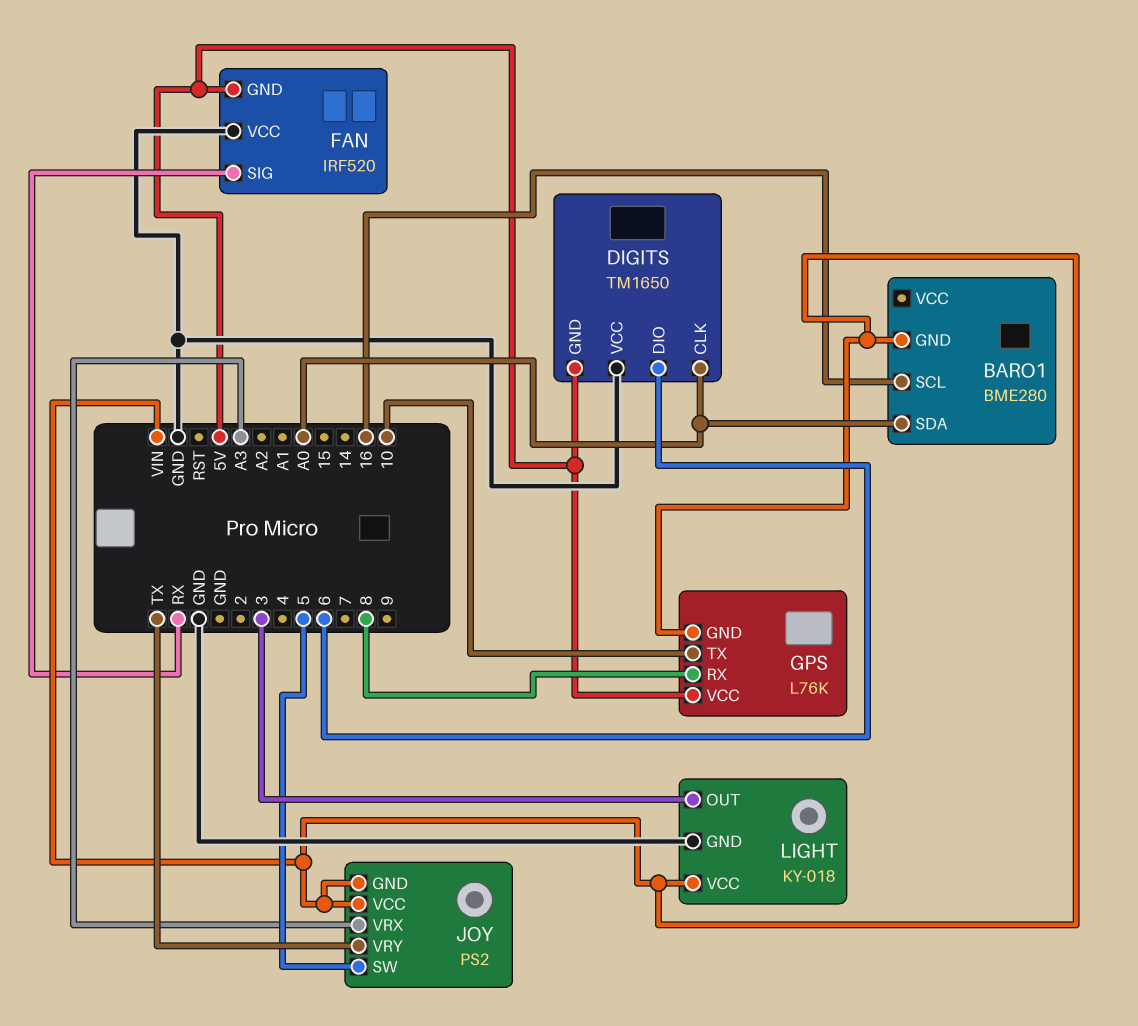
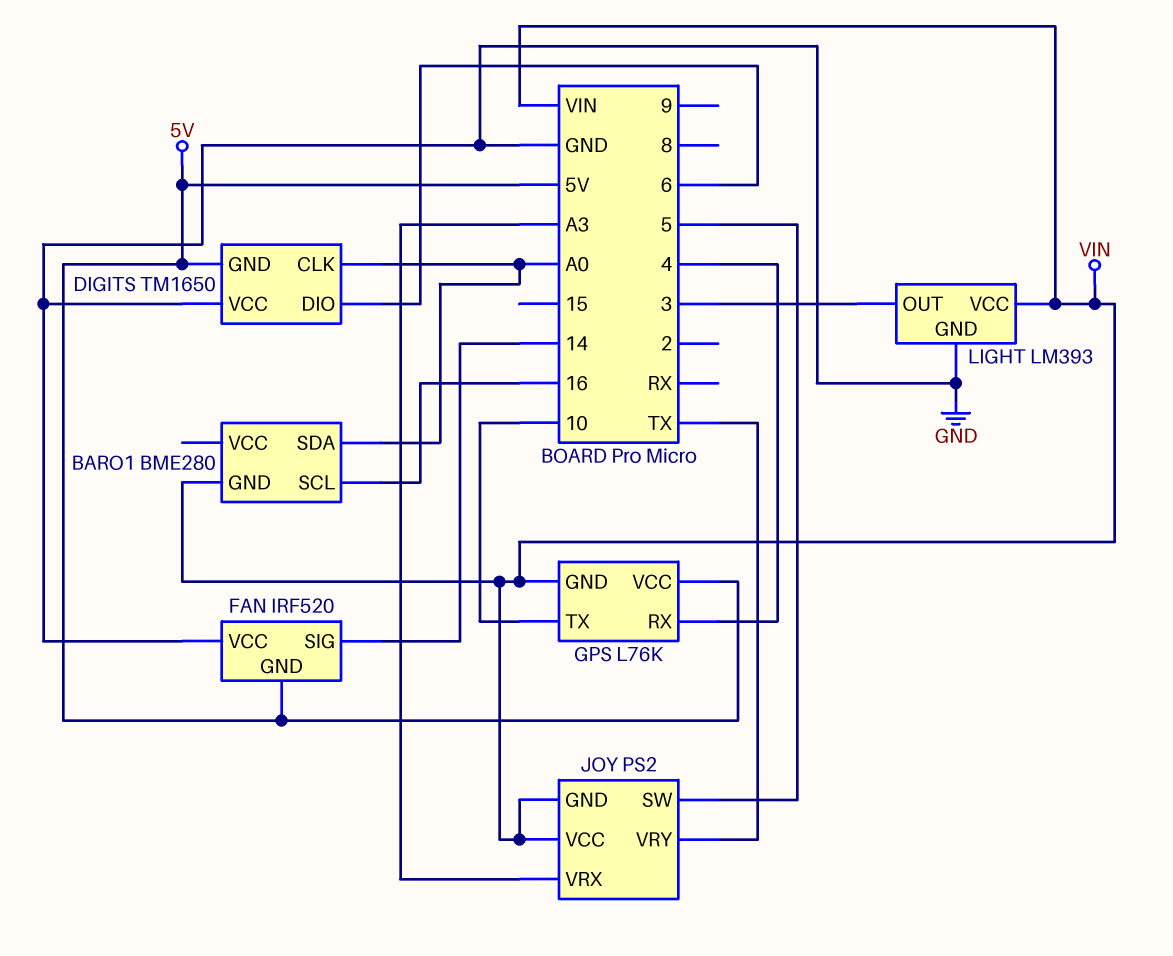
FAN pin SIG: RX -> 14
GPS pin RX: 8 -> 4
LIGHT: KY-018 -> LM393

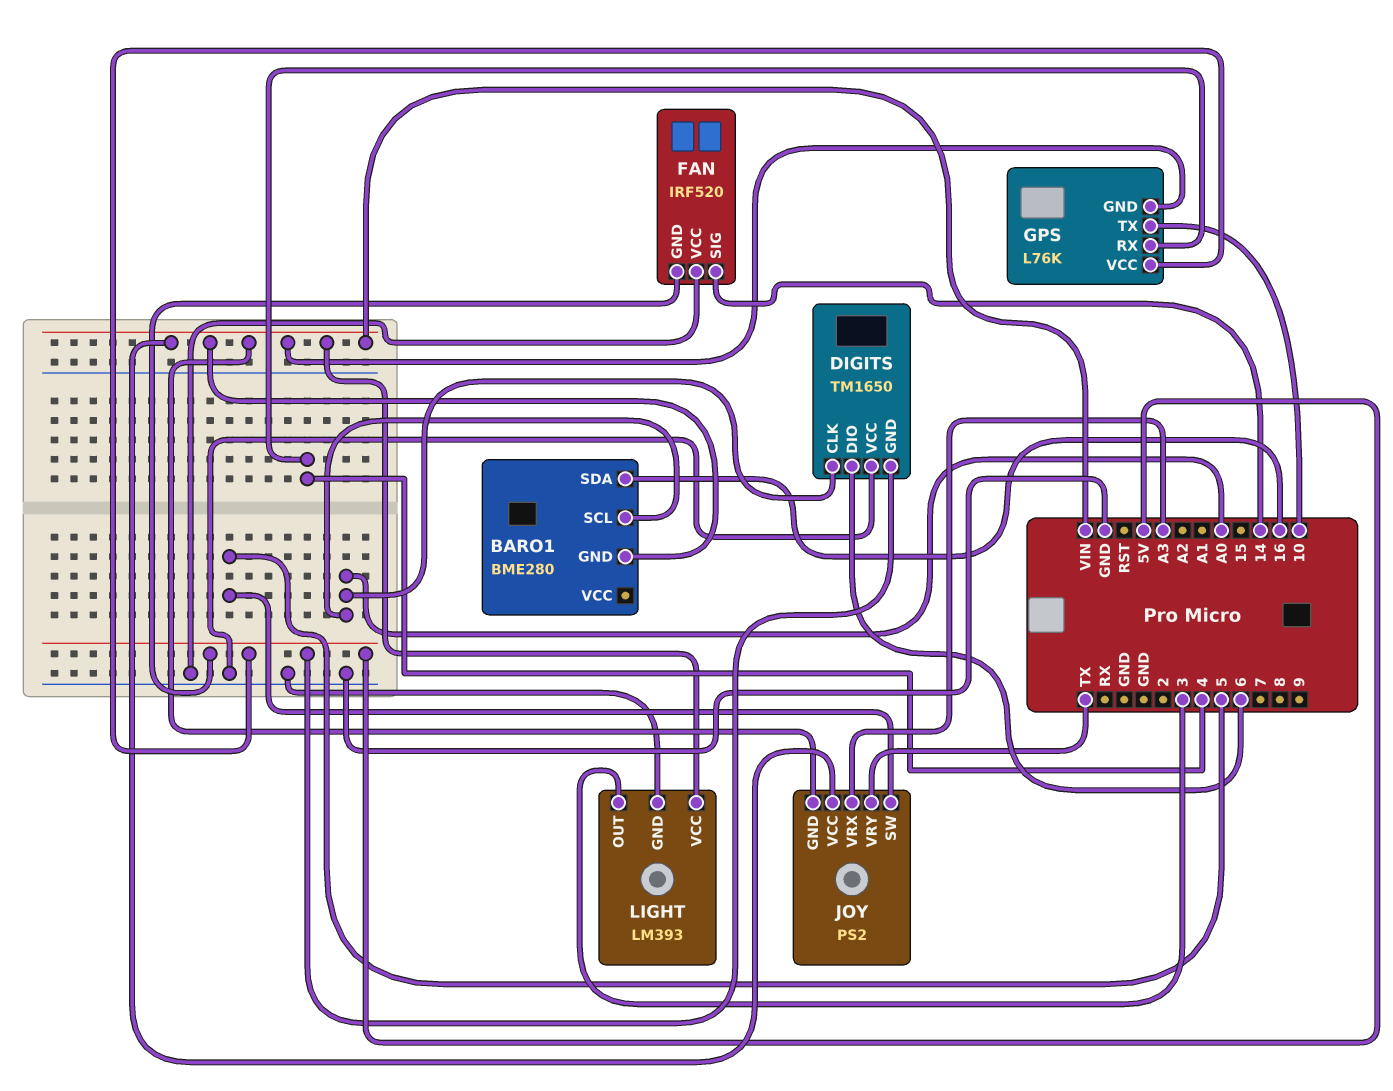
BARO1 pin SCL: 16 -> A0
BARO1 pin SDA: A0 -> 16

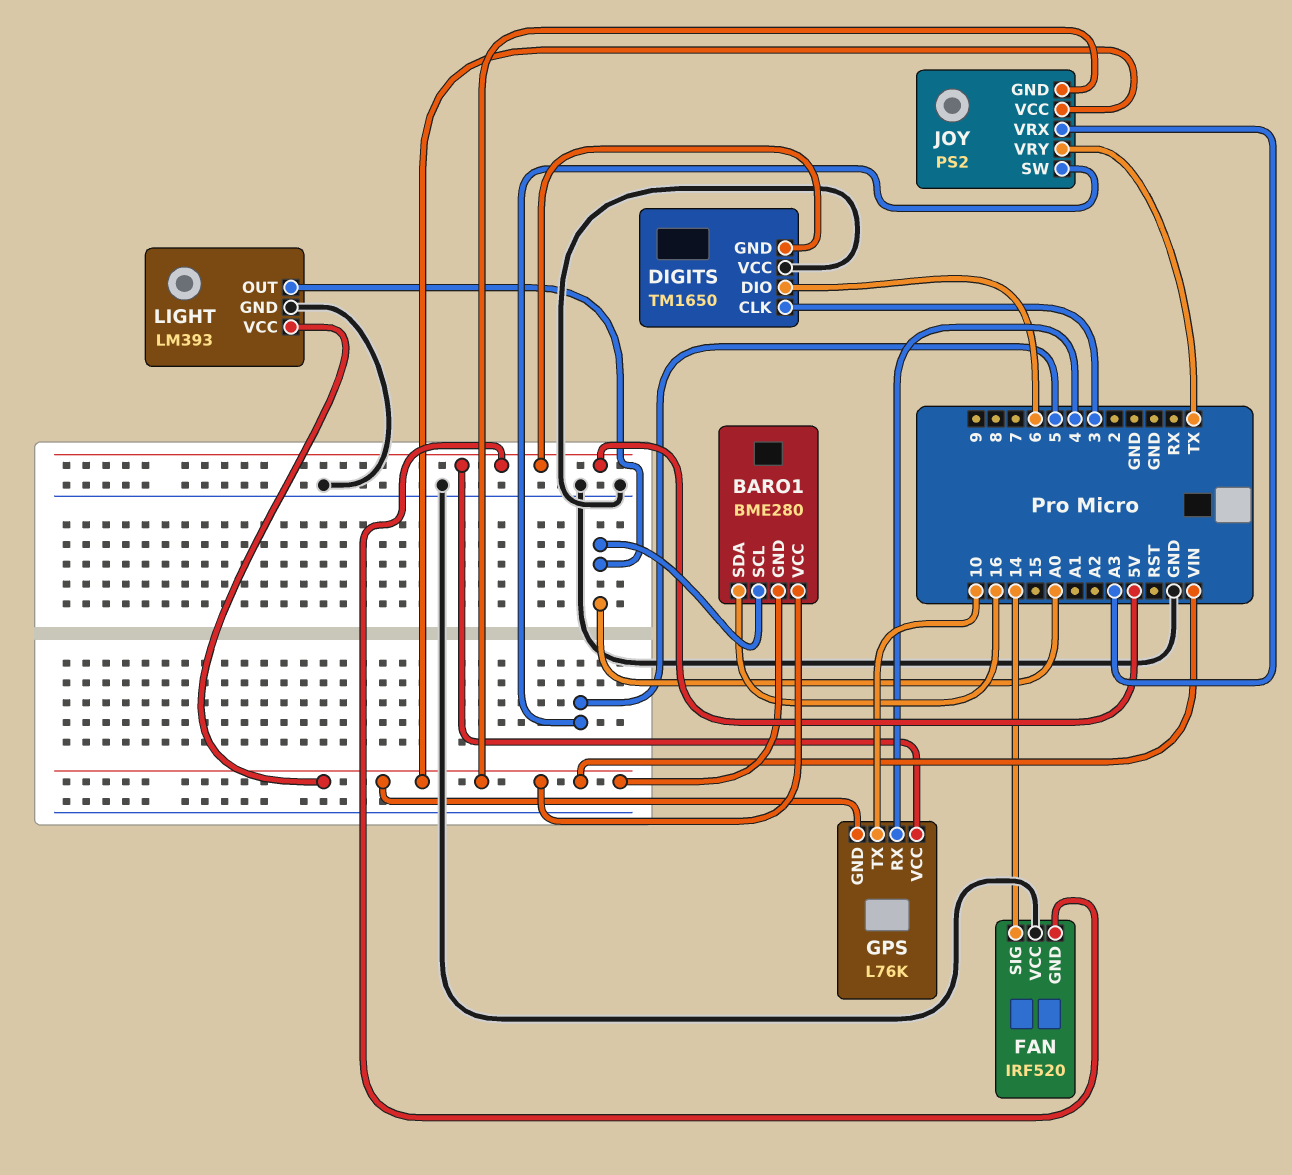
BARO1 pin VCC: none -> VIN
DIGITS pin CLK: A0 -> 3
LIGHT pin OUT: 3 -> A0

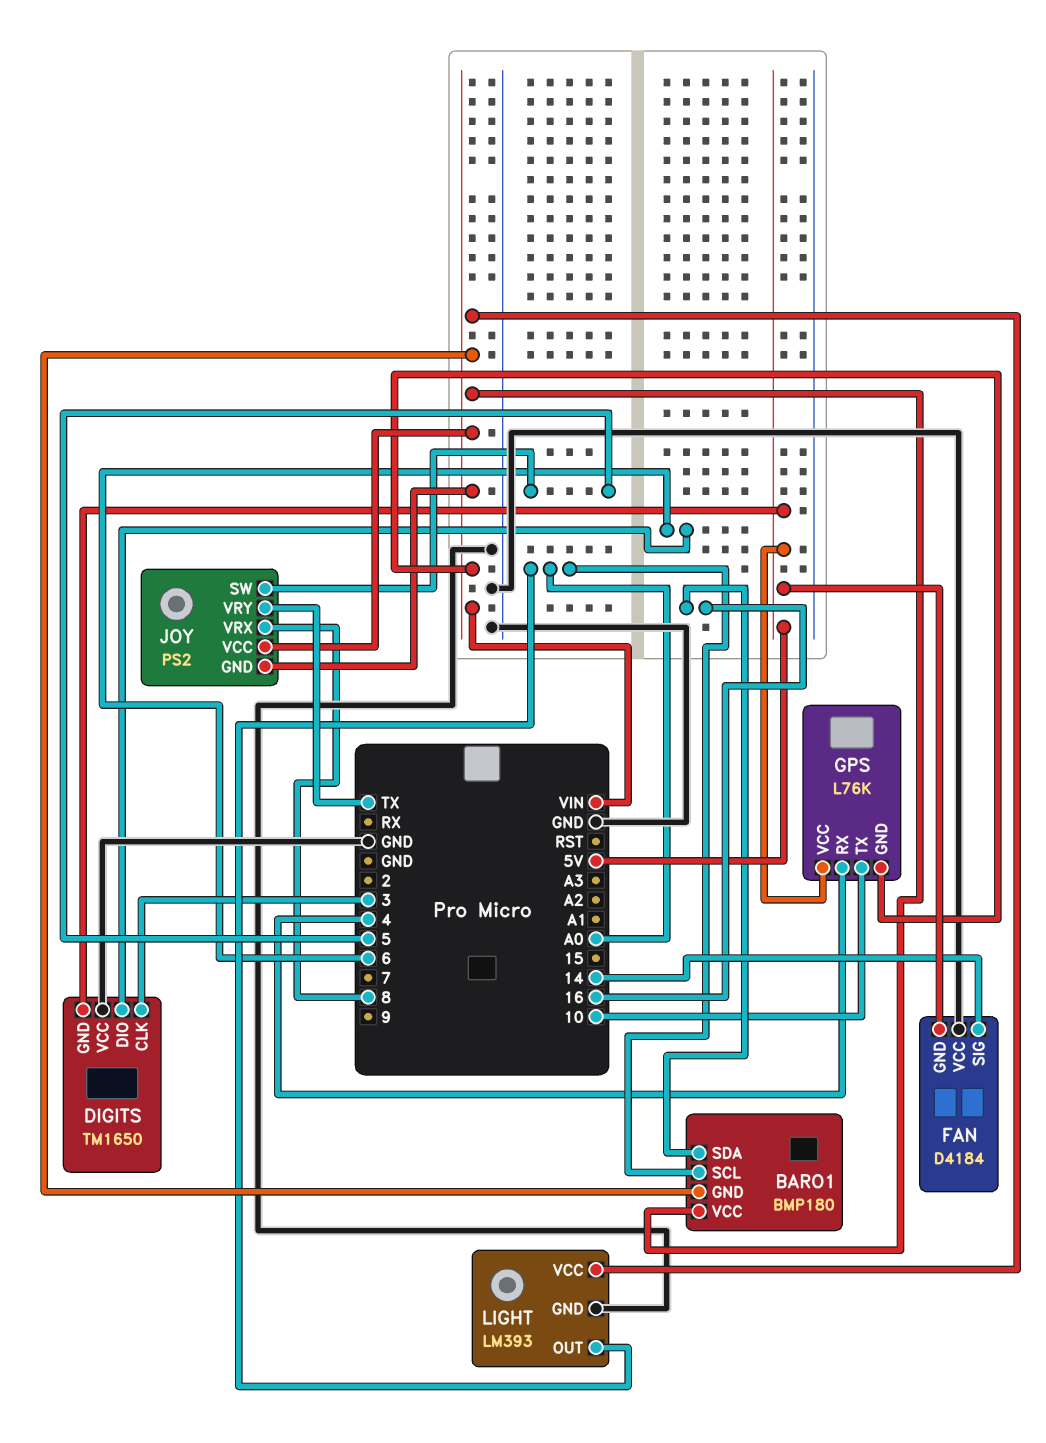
BARO1: BME280 -> BMP180
FAN: IRF520 -> D4184
JOY pin VRX: A3 -> 8

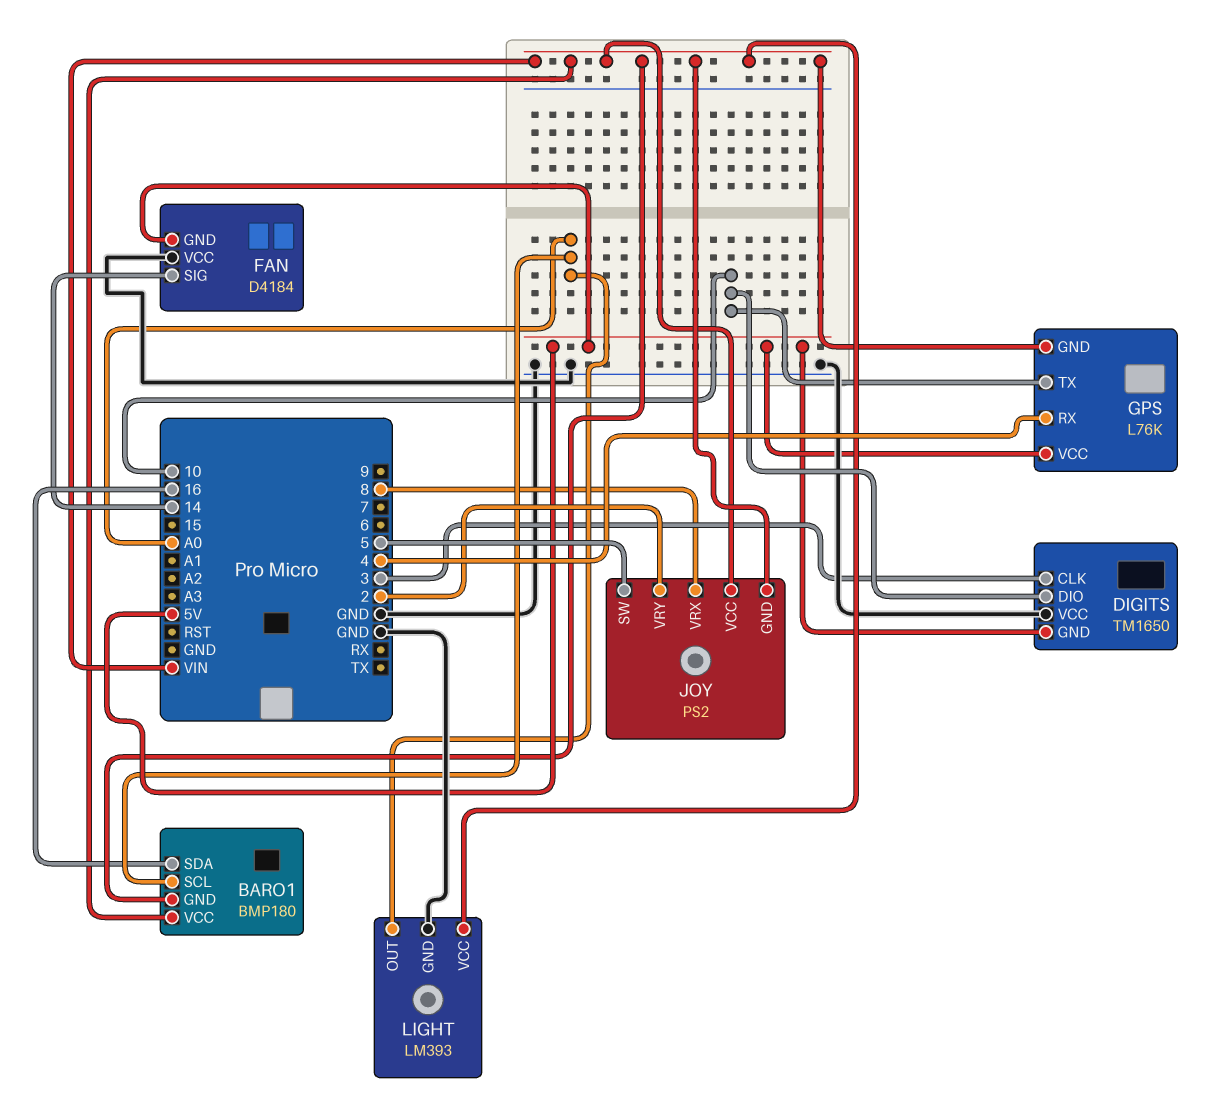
DIGITS pin DIO: 6 -> 10
JOY pin VRY: TX -> 2

